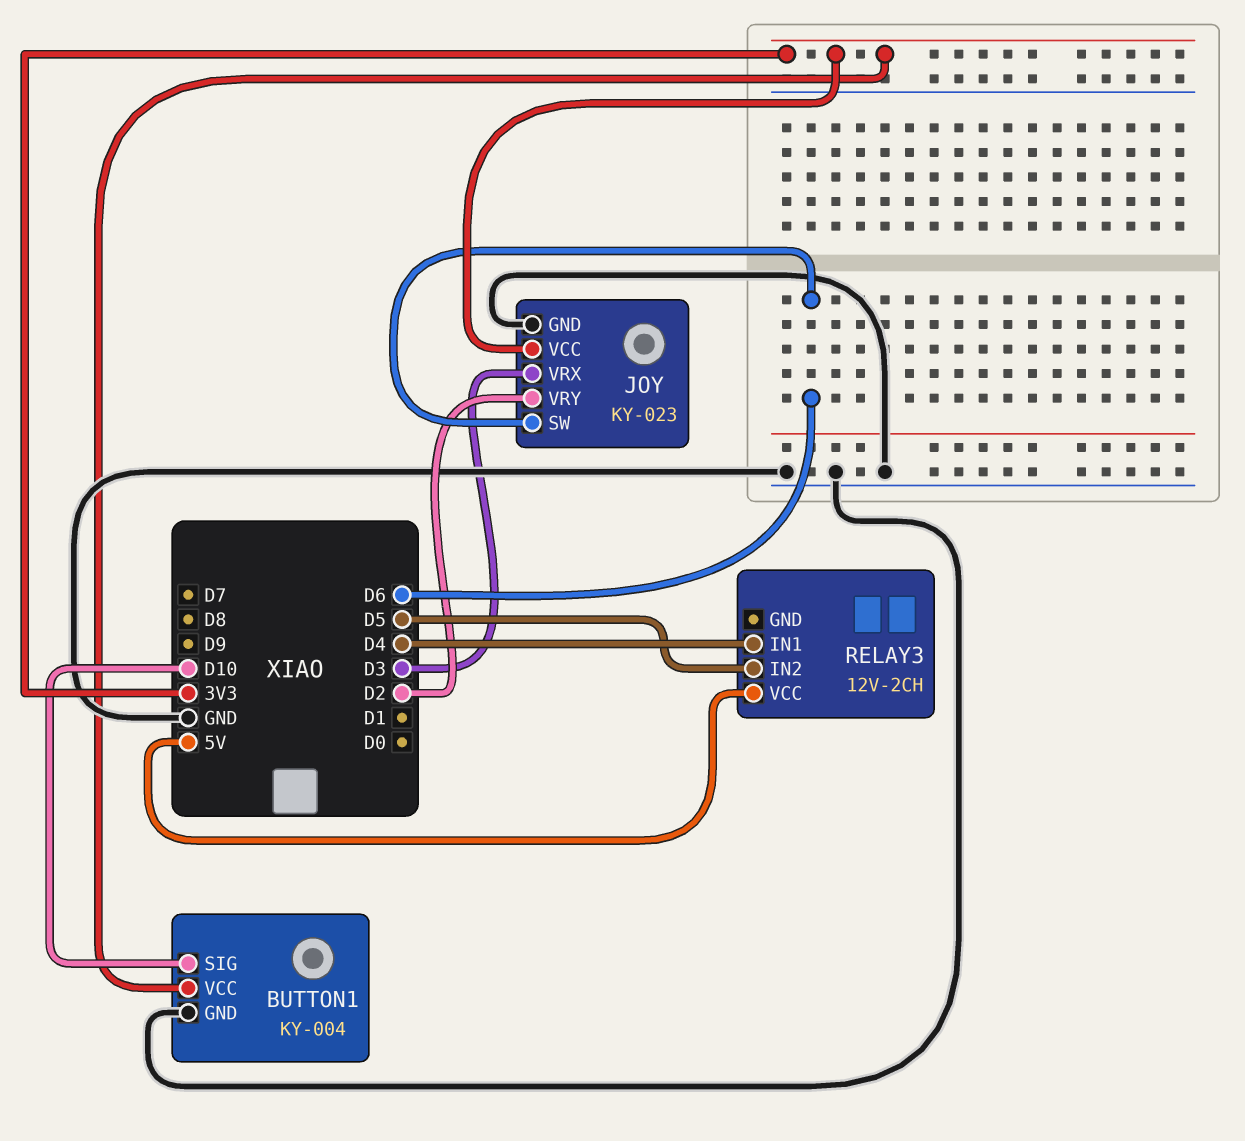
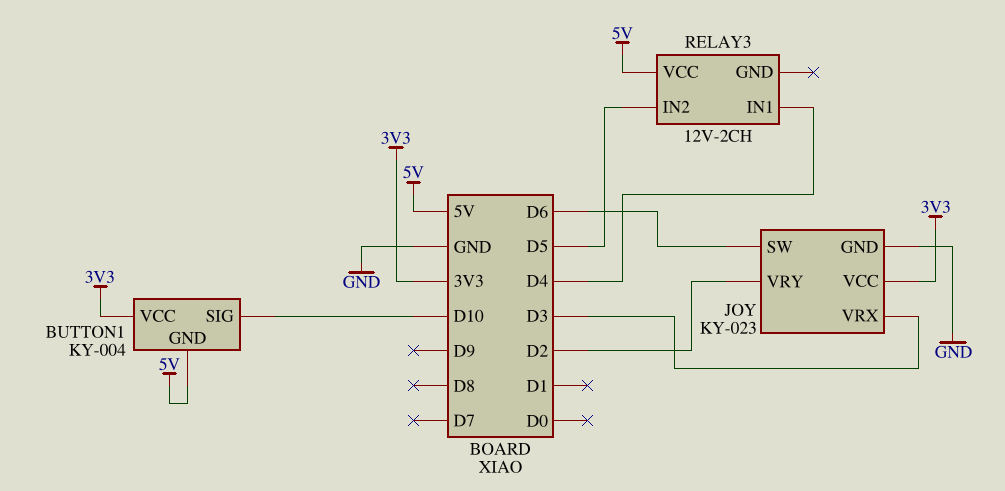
BUTTON1 pin GND: GND -> 5V

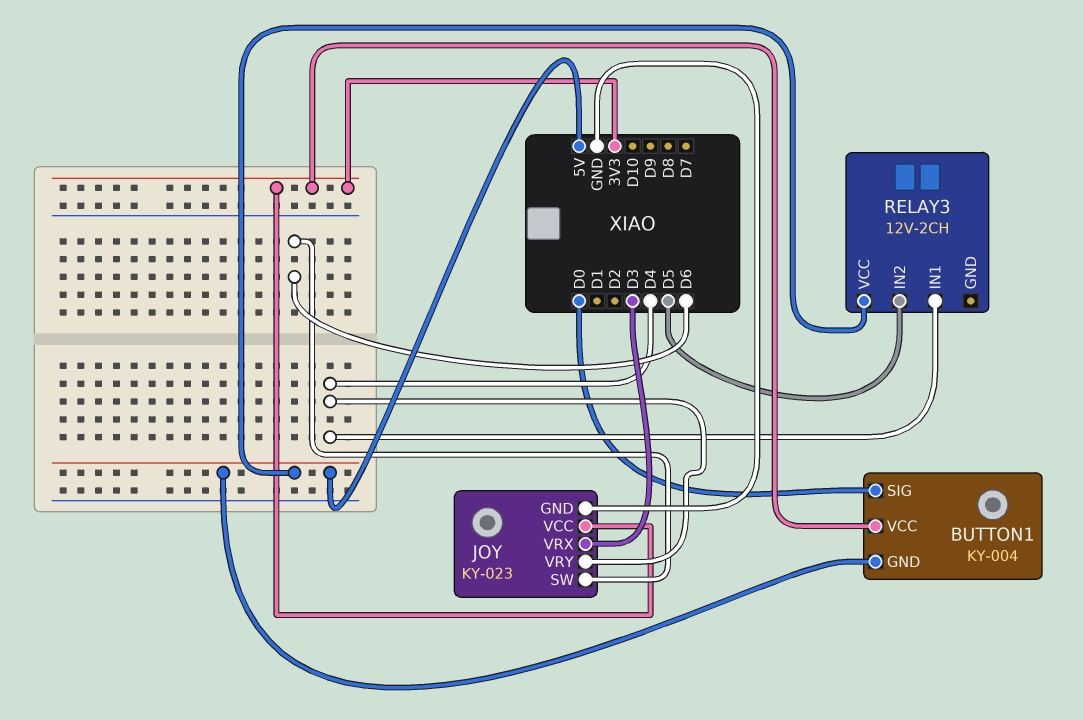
BUTTON1 pin SIG: D10 -> D0
JOY pin VRY: D2 -> D4

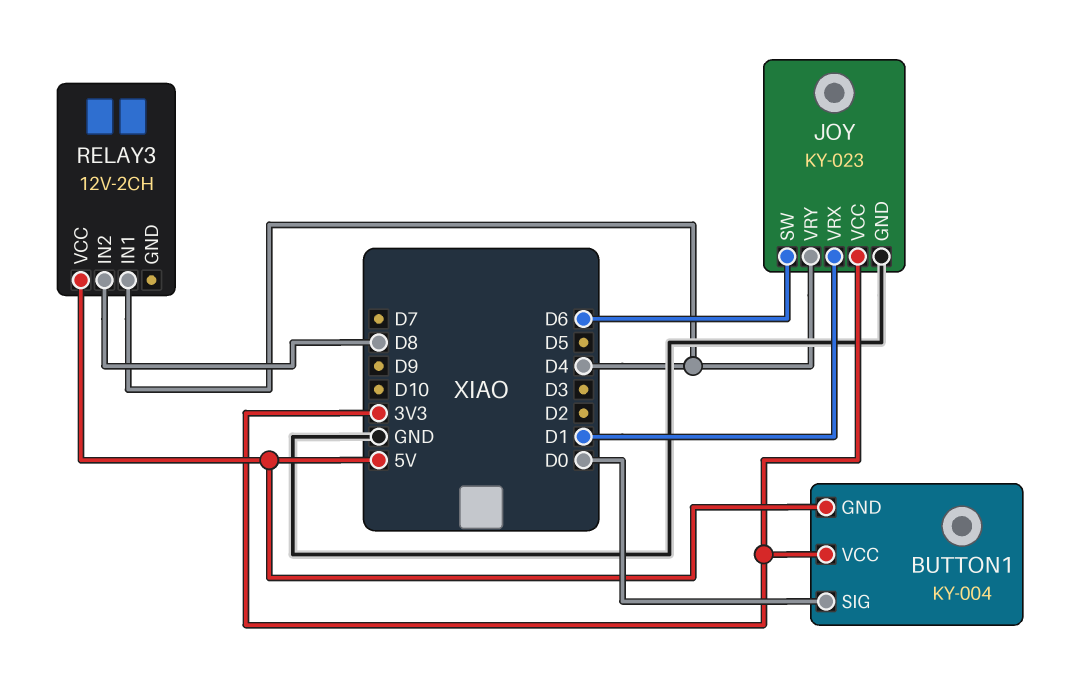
JOY pin VRX: D3 -> D1
RELAY3 pin IN2: D5 -> D8

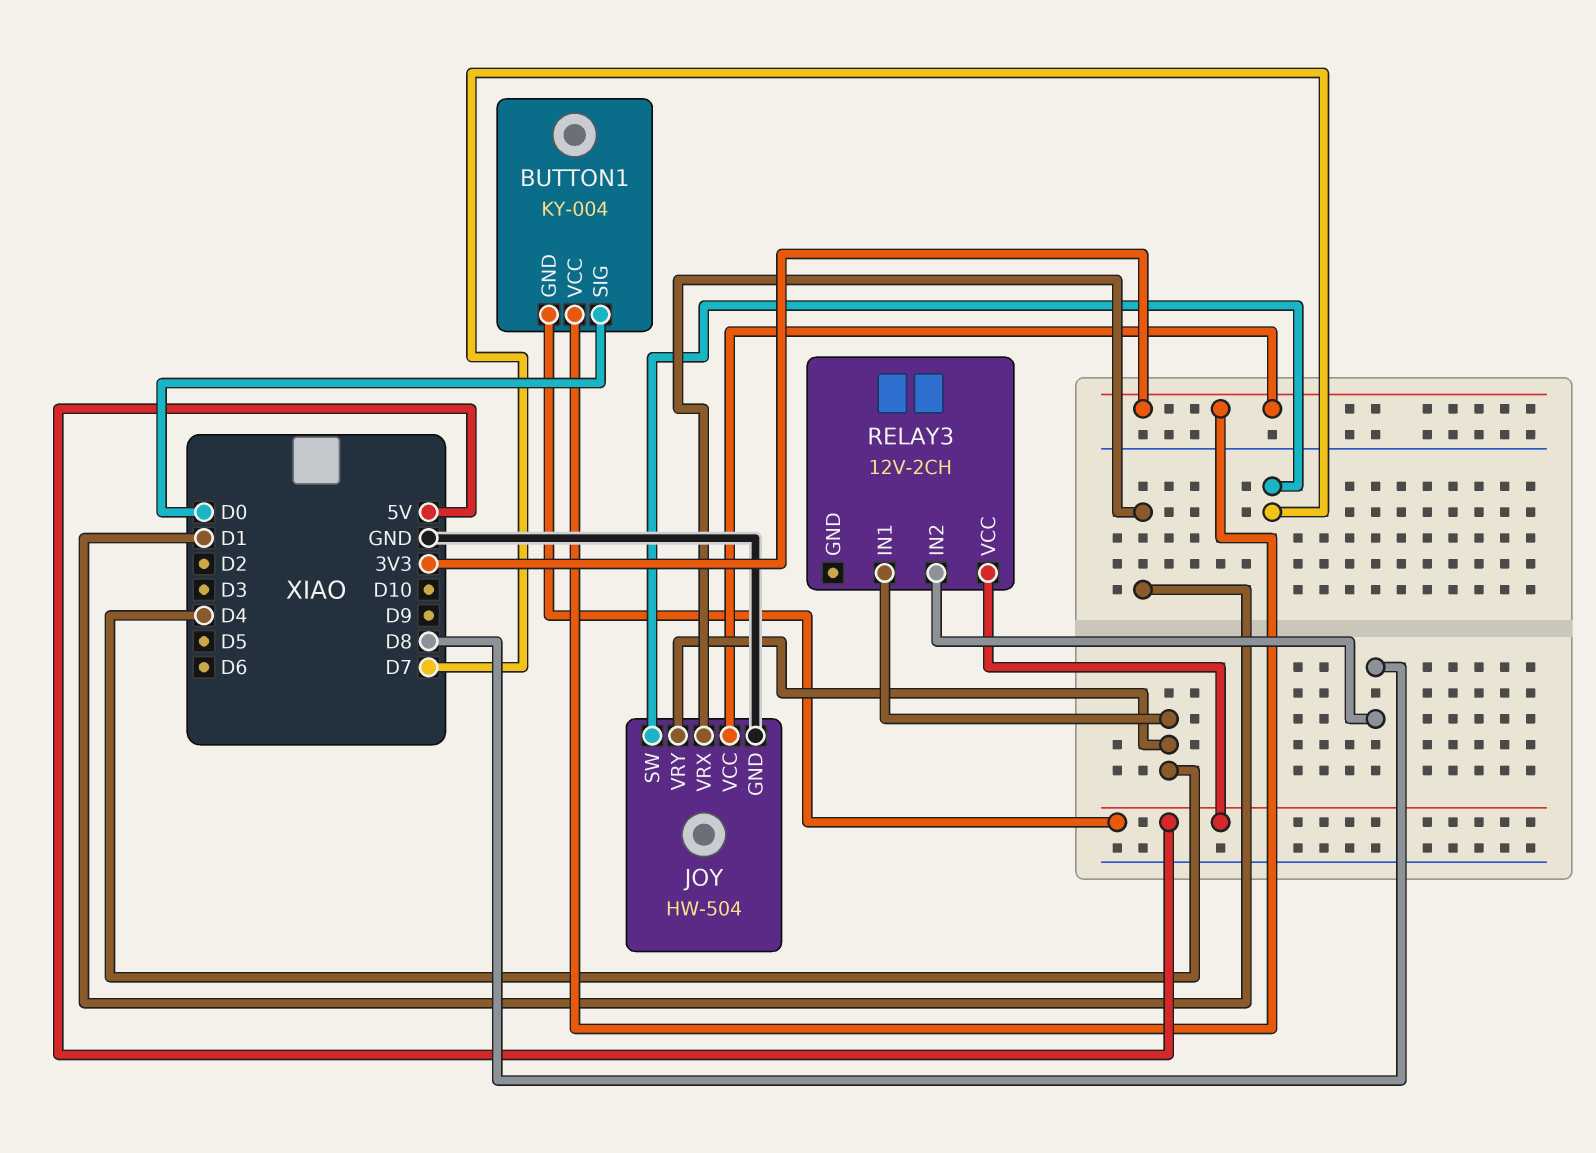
JOY: KY-023 -> HW-504
JOY pin SW: D6 -> D7

